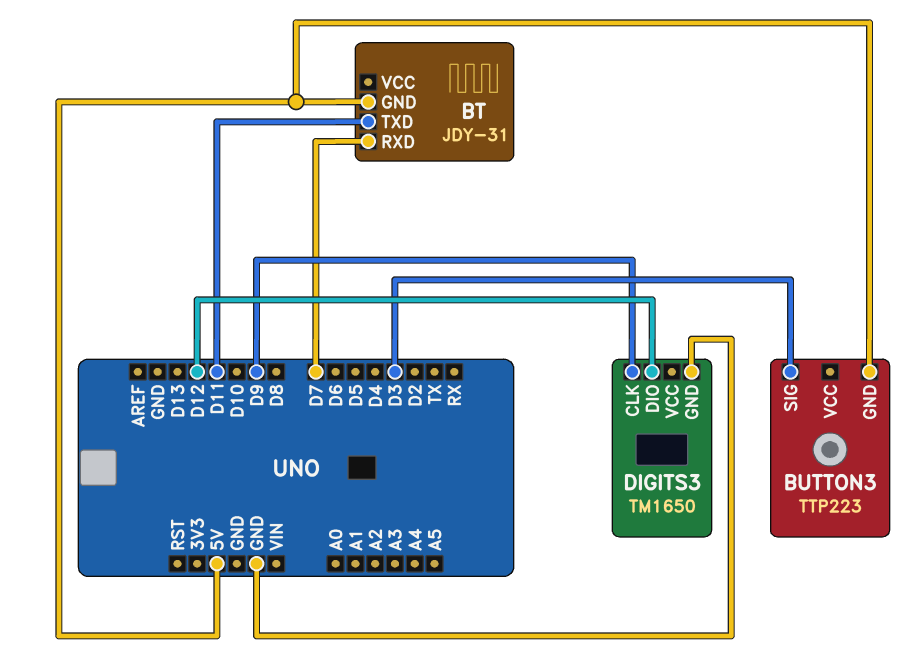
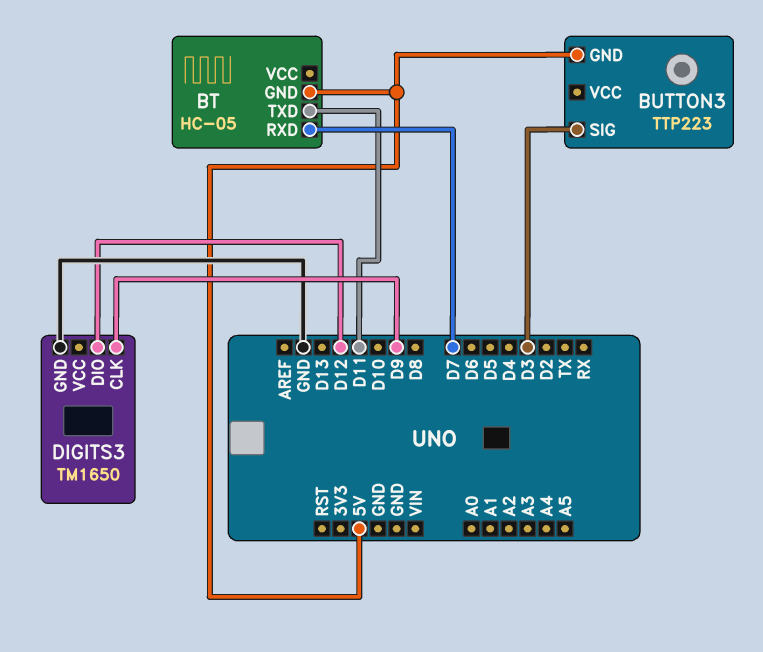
BT: JDY-31 -> HC-05

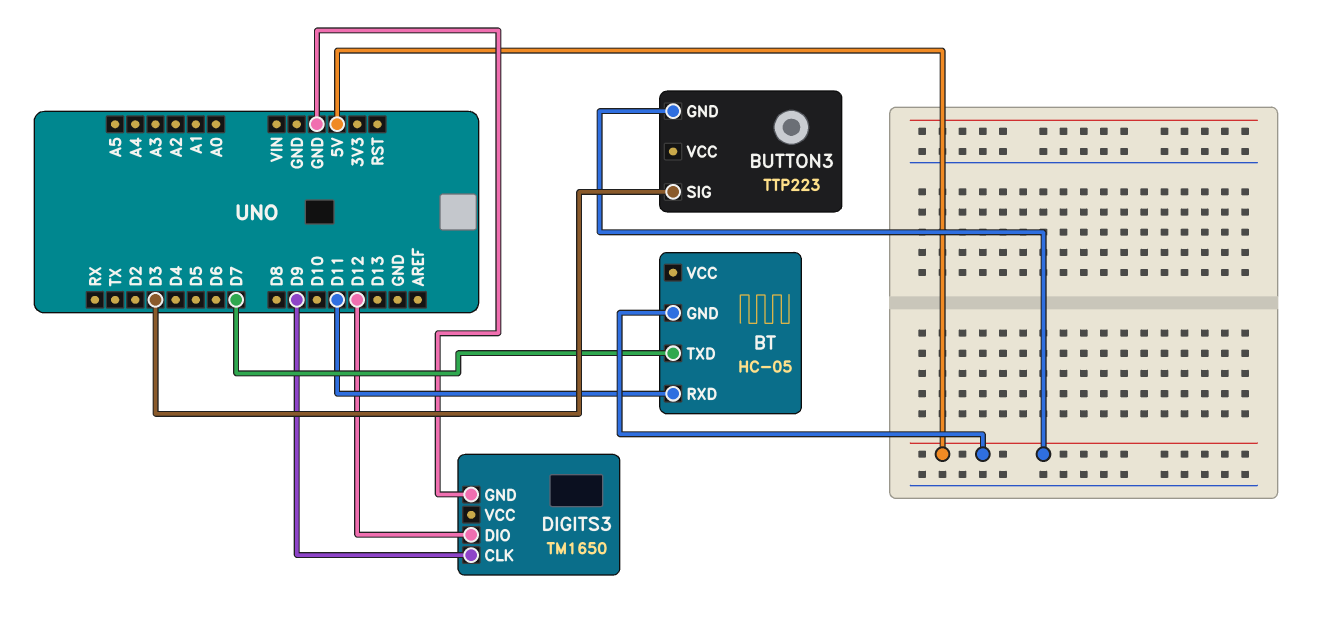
BT pin RXD: D7 -> D11
BT pin TXD: D11 -> D7

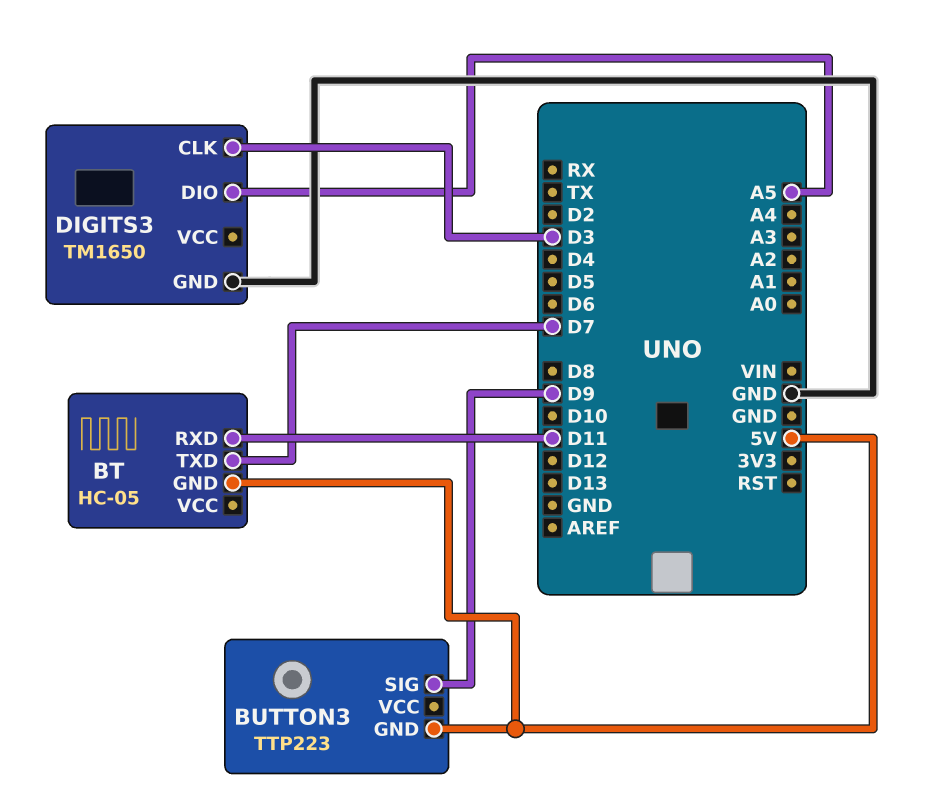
BUTTON3 pin SIG: D3 -> D9
DIGITS3 pin CLK: D9 -> D3
DIGITS3 pin DIO: D12 -> A5

